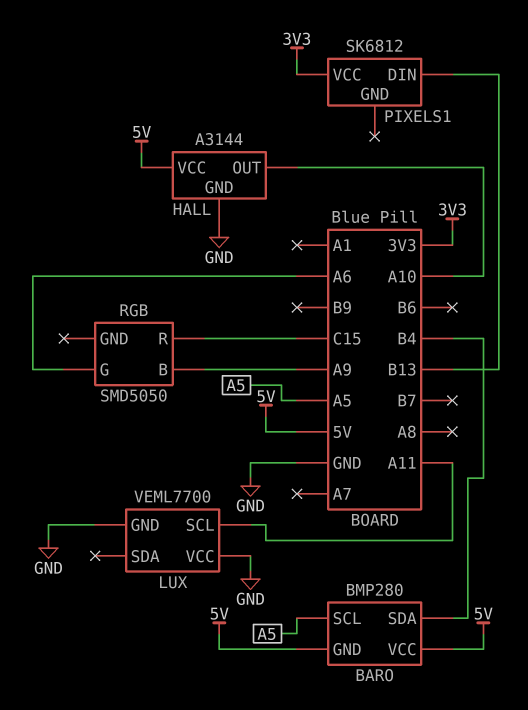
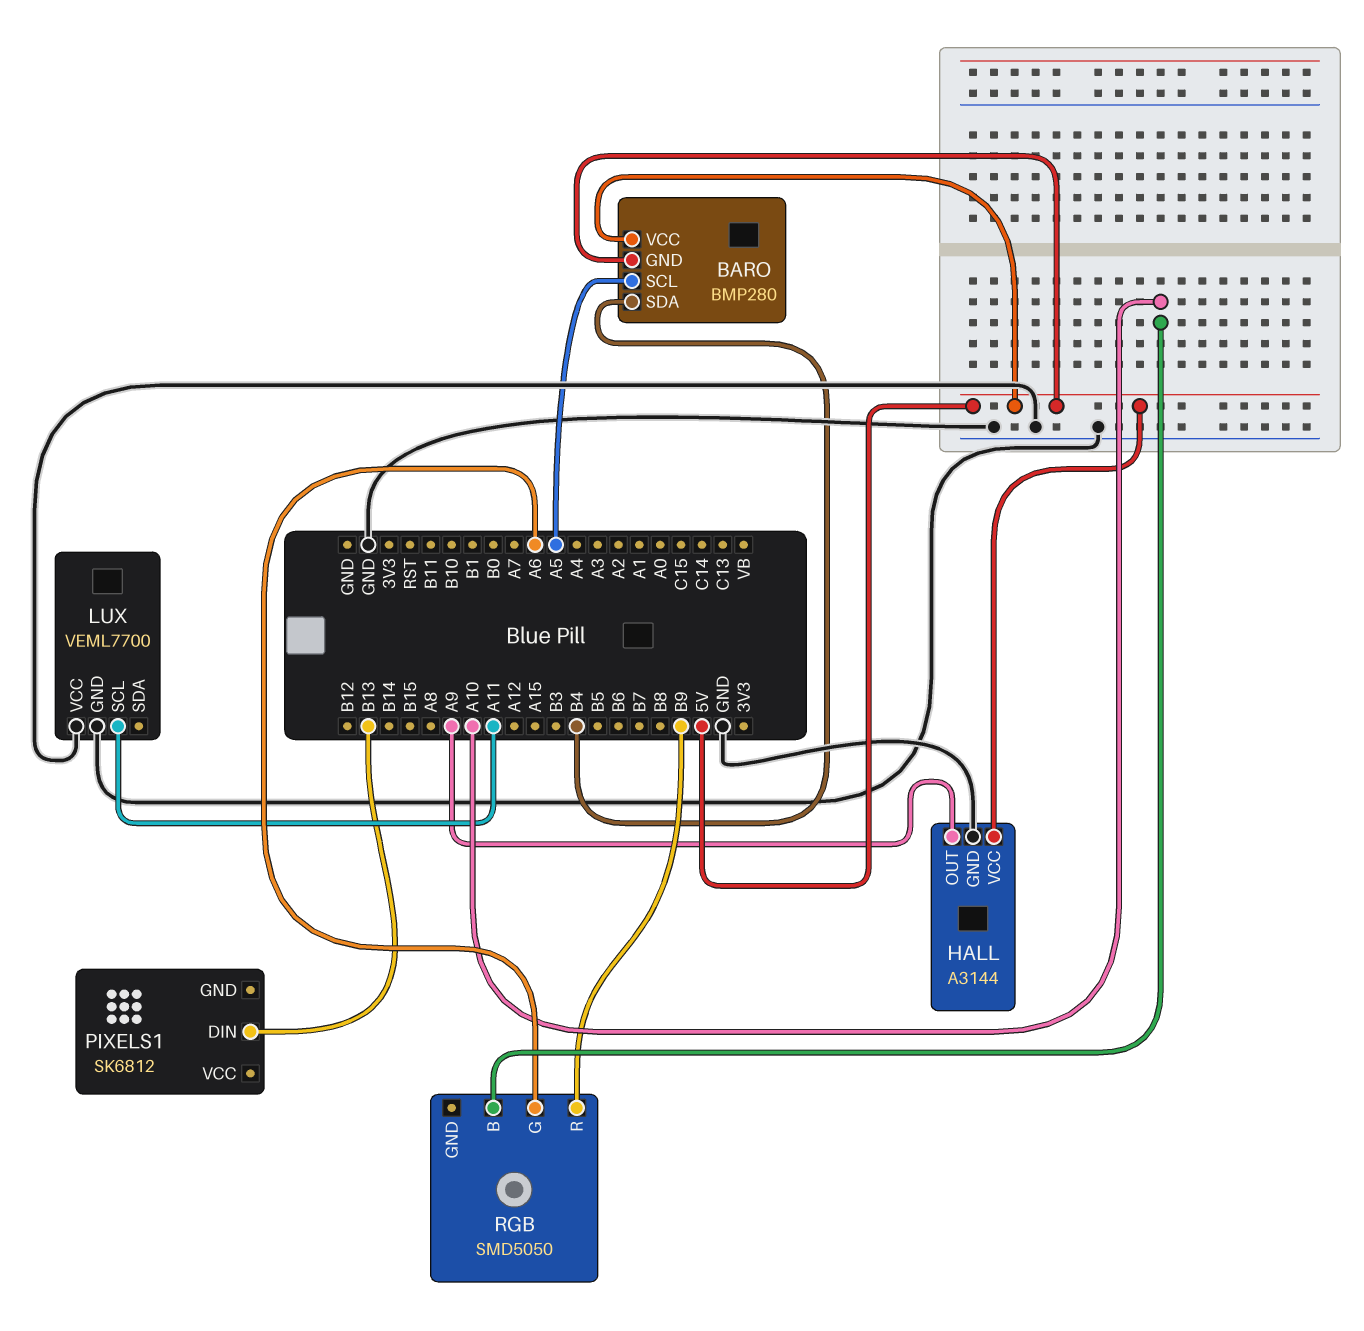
HALL pin OUT: A10 -> A9
PIXELS1 pin VCC: 3V3 -> none
RGB pin B: A9 -> A10
RGB pin R: C15 -> B9

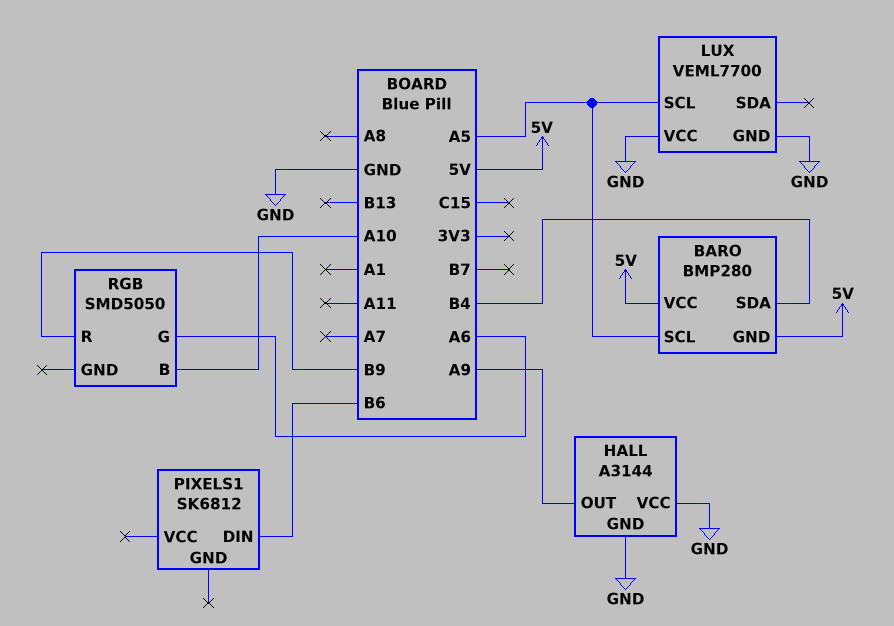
HALL pin VCC: 5V -> GND
LUX pin SCL: A11 -> A5
PIXELS1 pin DIN: B13 -> B6

